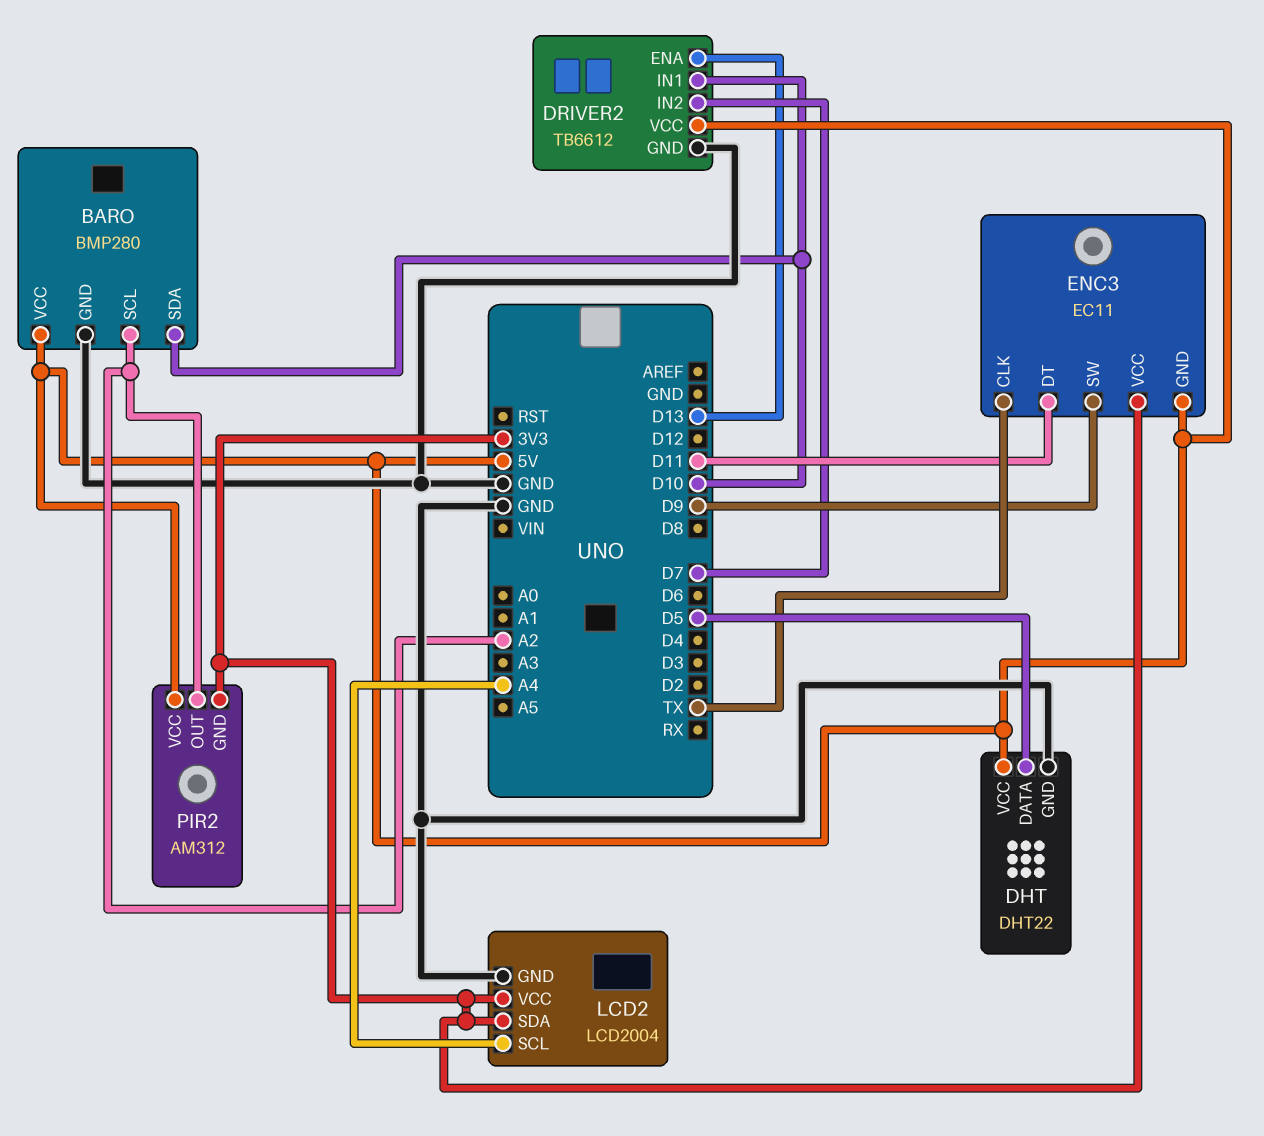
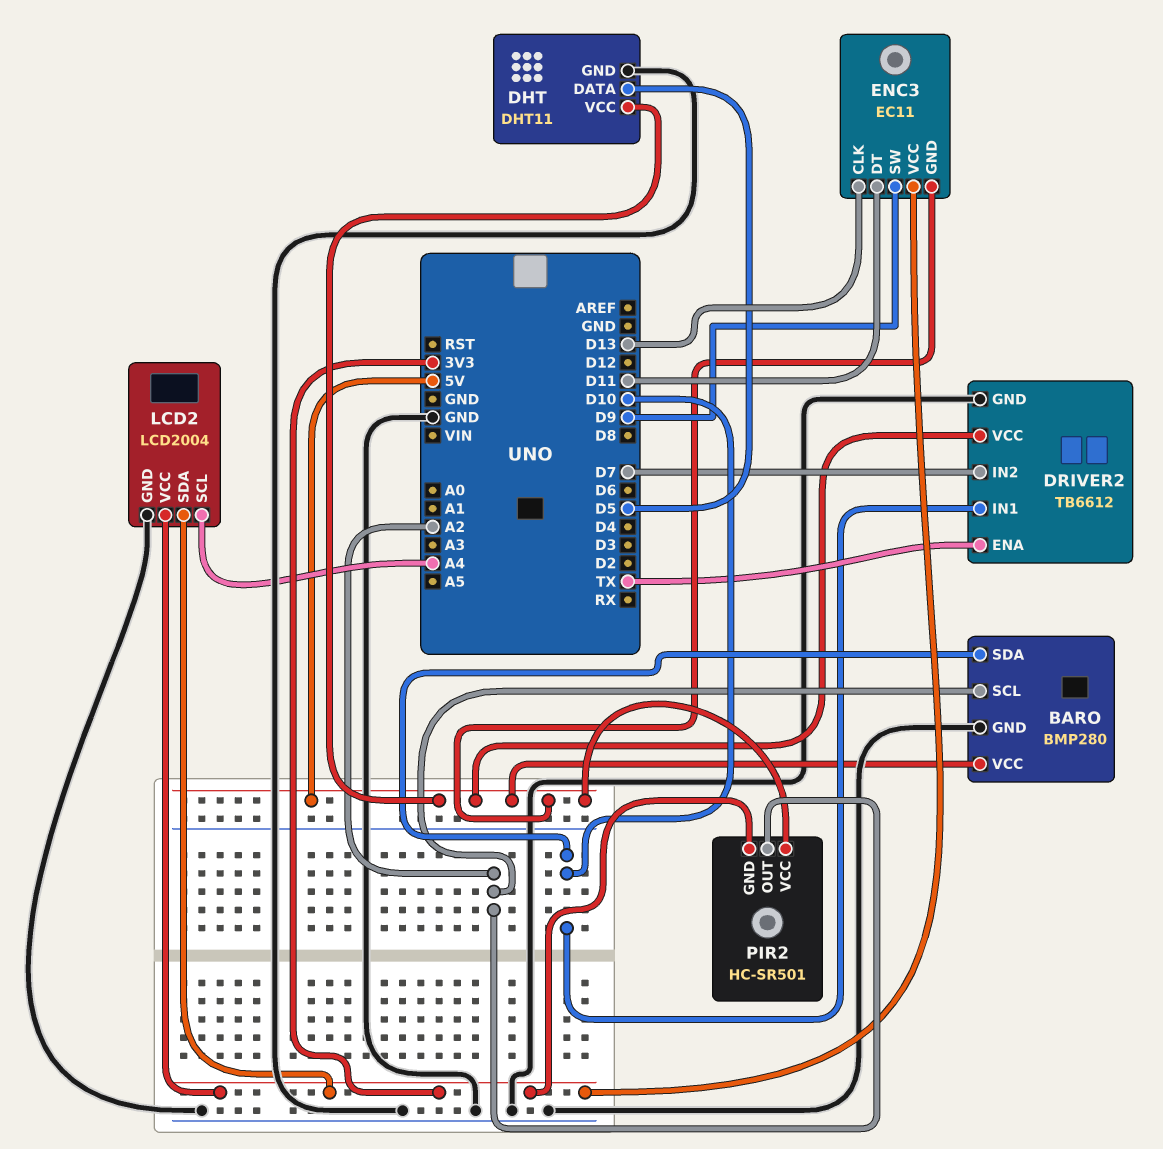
DHT: DHT22 -> DHT11
DRIVER2 pin ENA: D13 -> TX
ENC3 pin CLK: TX -> D13
PIR2: AM312 -> HC-SR501

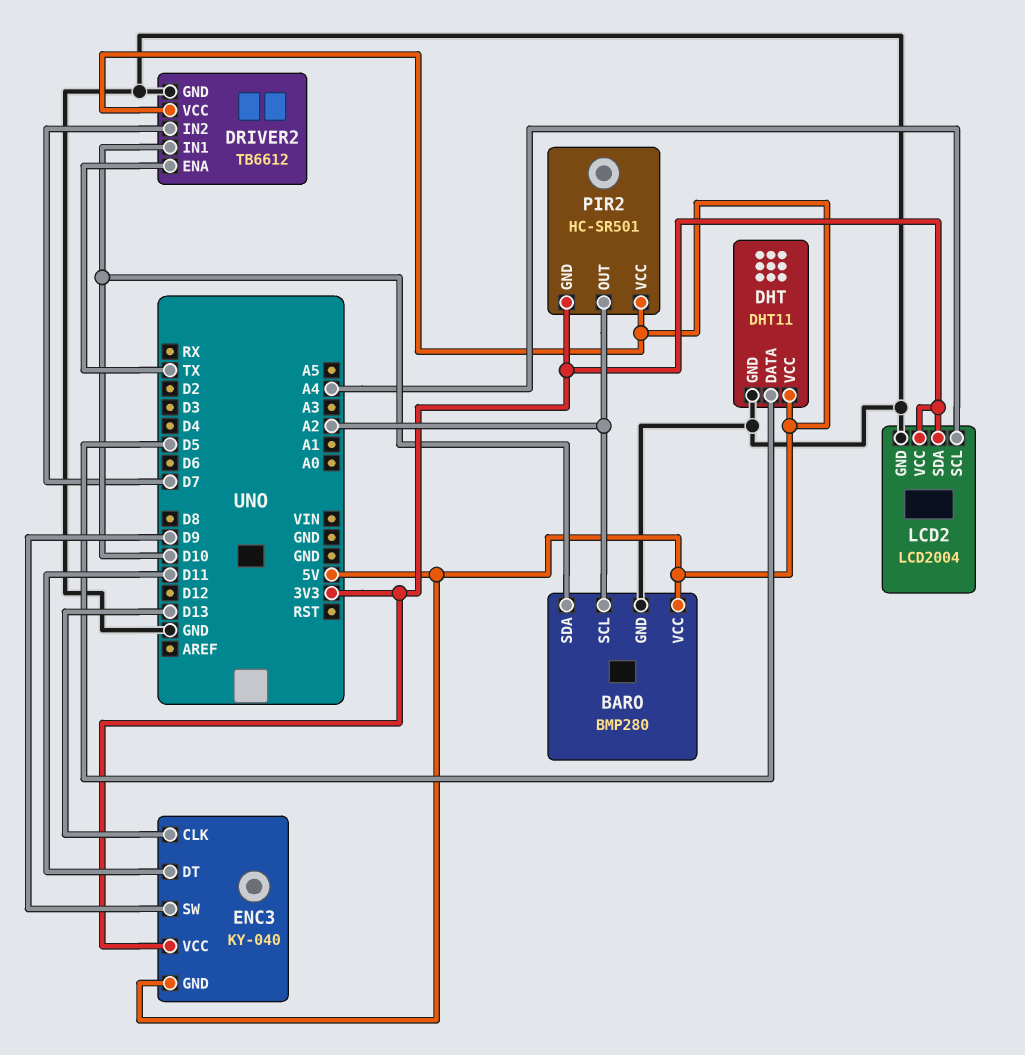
ENC3: EC11 -> KY-040

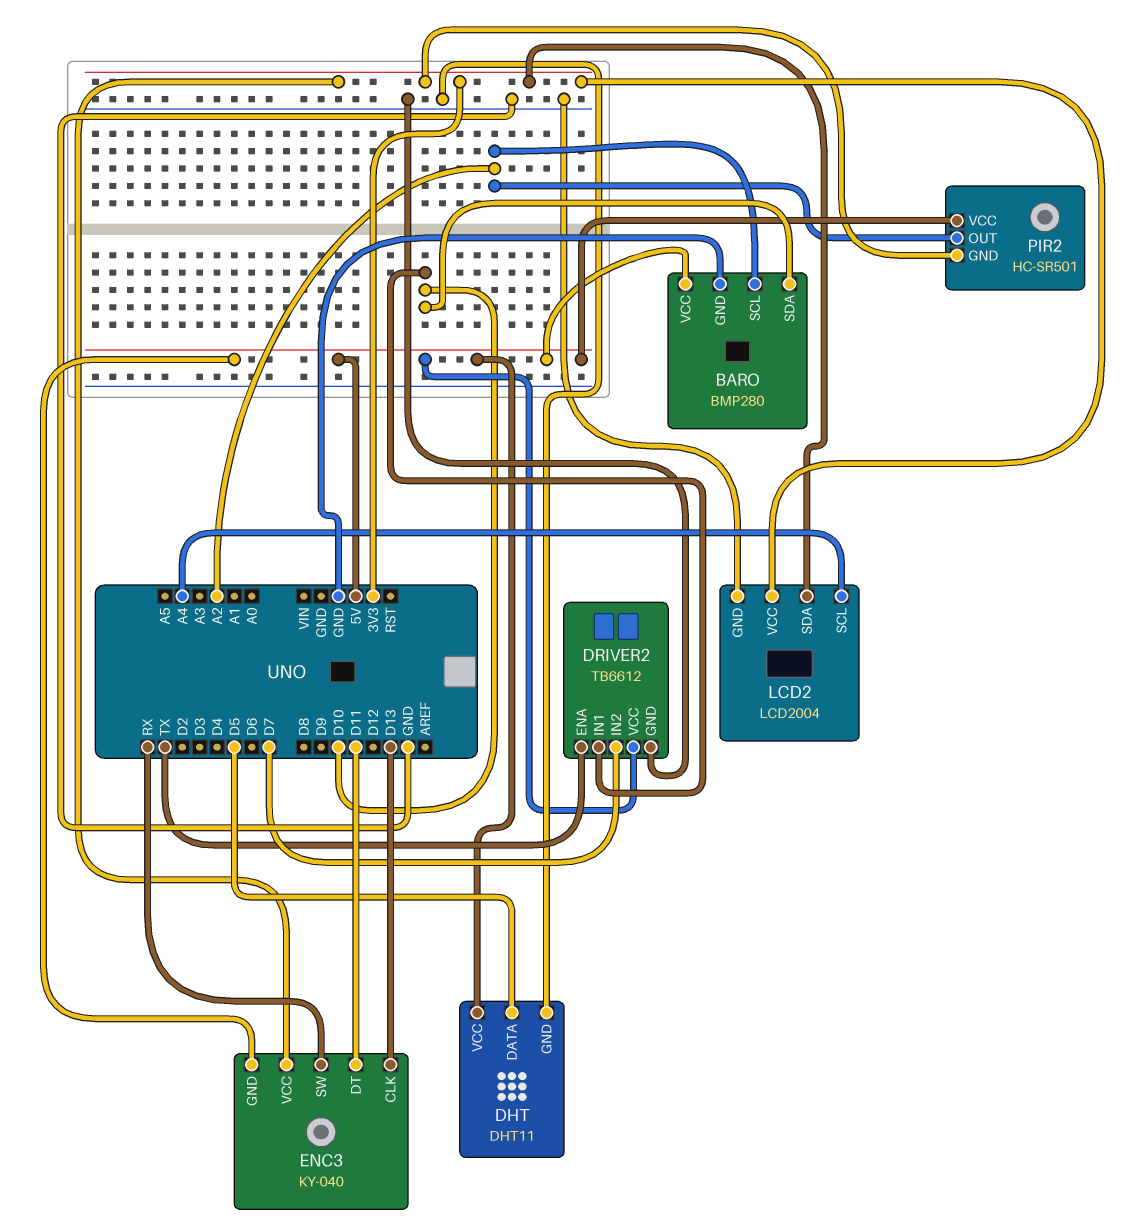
ENC3 pin SW: D9 -> RX

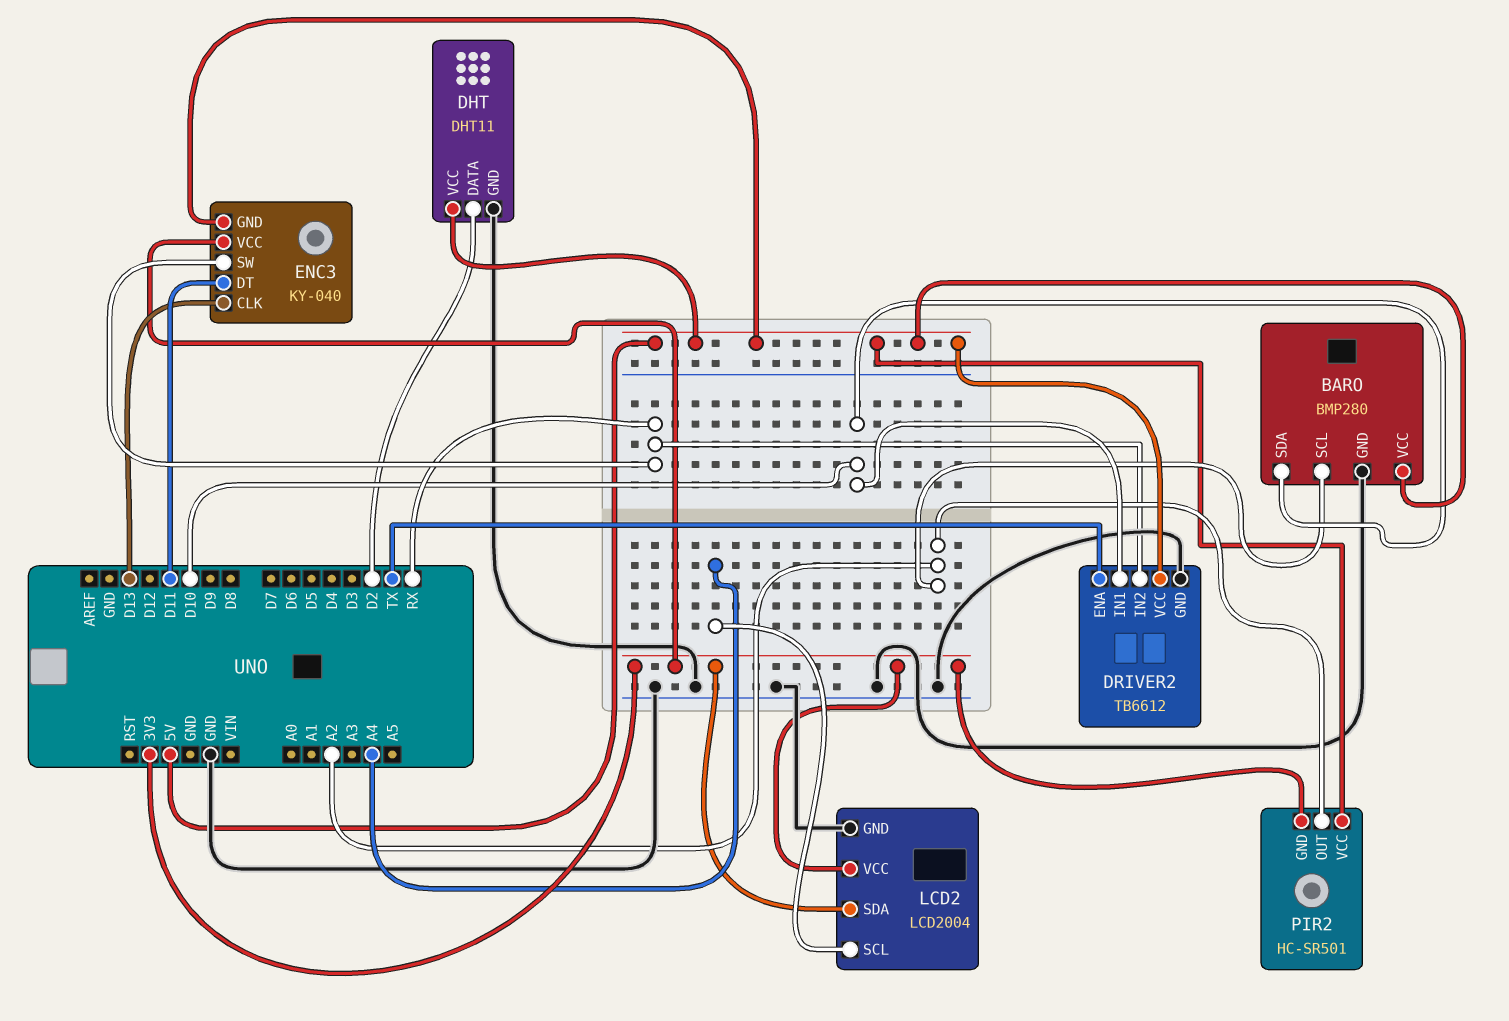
DHT pin DATA: D5 -> D2
DRIVER2 pin IN2: D7 -> RX

